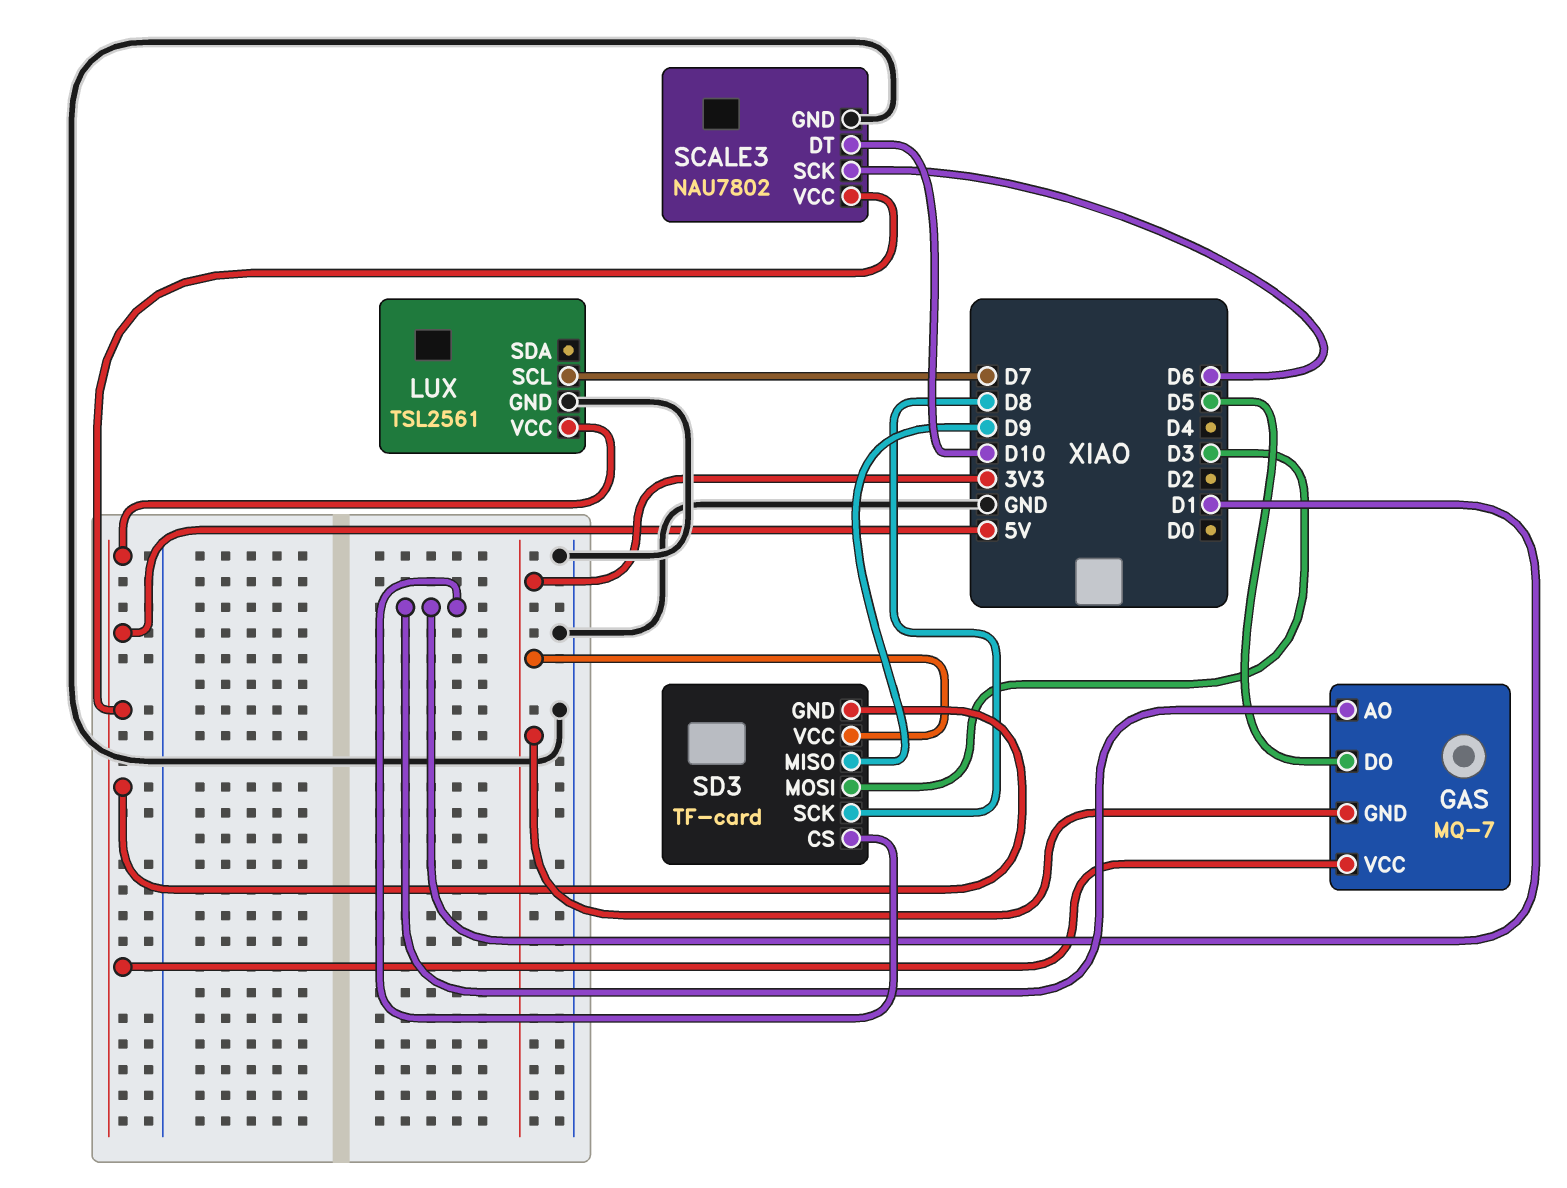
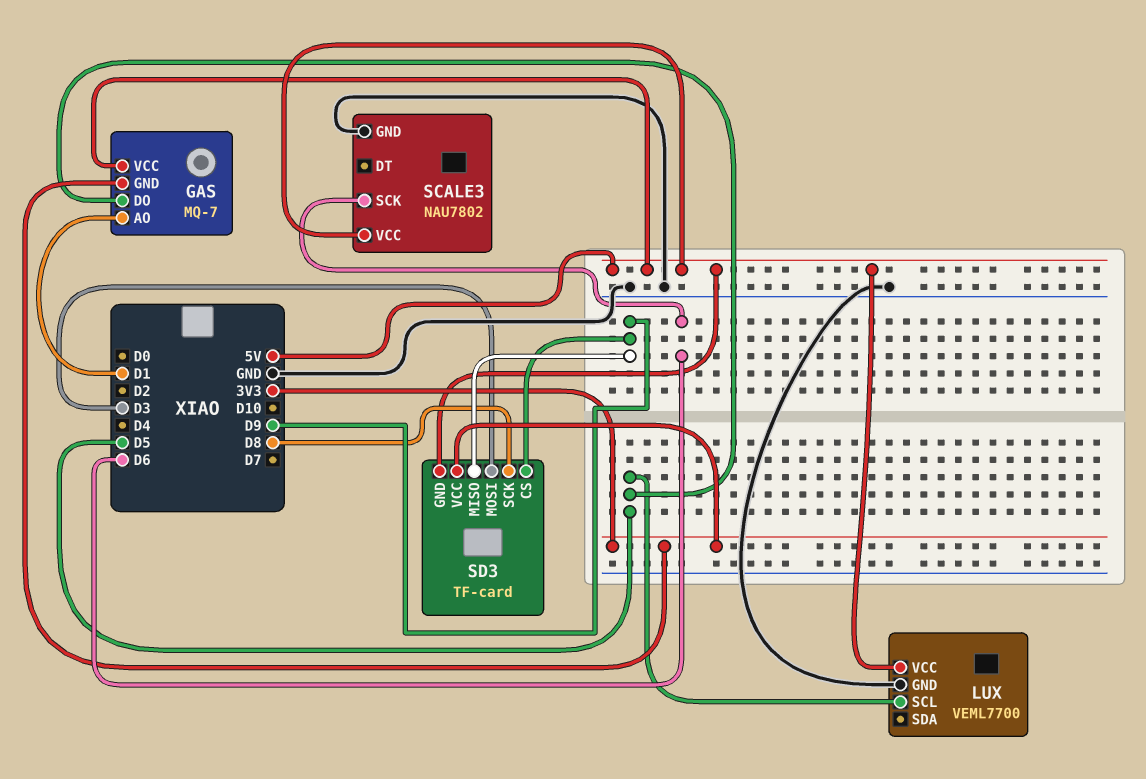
LUX: TSL2561 -> VEML7700
LUX pin SCL: D7 -> D5
SCALE3 pin DT: D10 -> none
SD3 pin CS: D1 -> D9

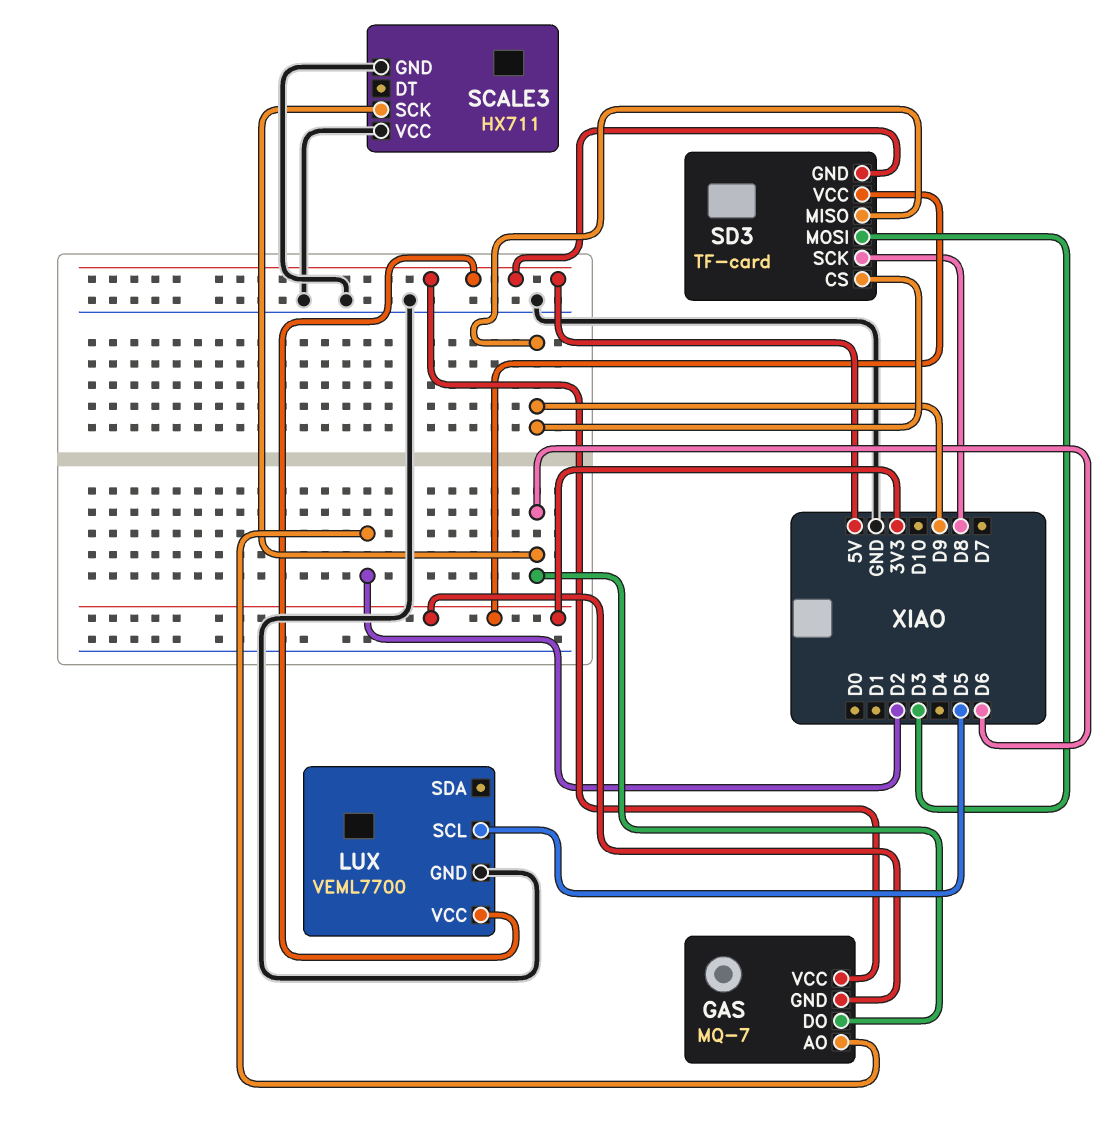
GAS pin AO: D1 -> D2
GAS pin DO: D5 -> D6
SCALE3: NAU7802 -> HX711
SCALE3 pin VCC: 5V -> GND

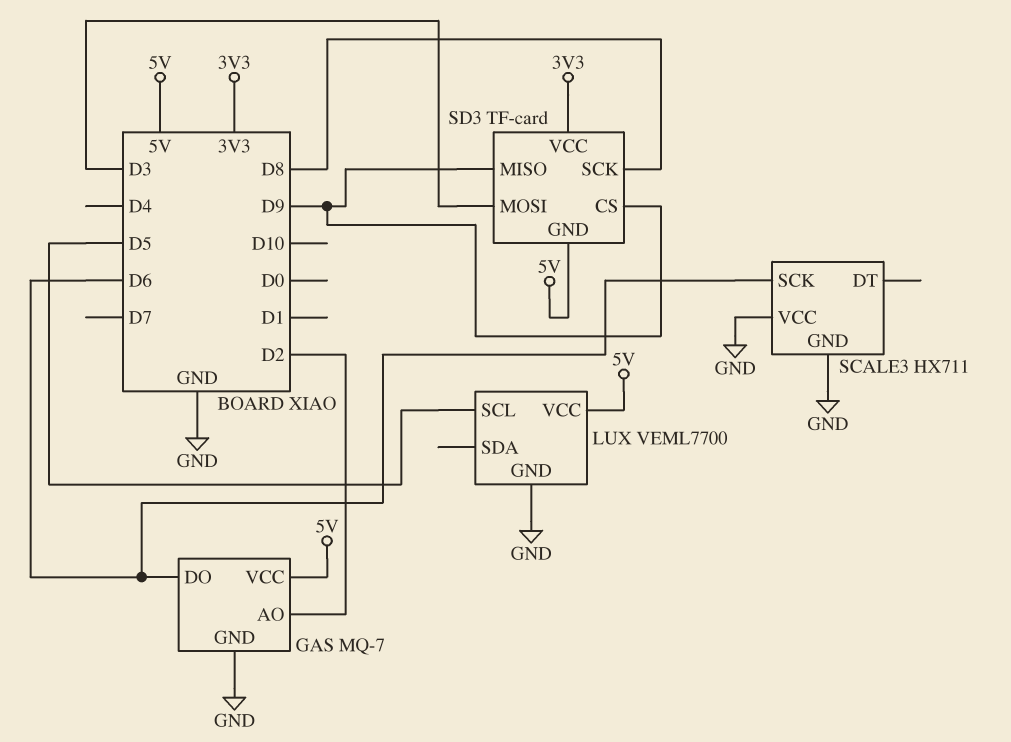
GAS pin GND: 3V3 -> GND

